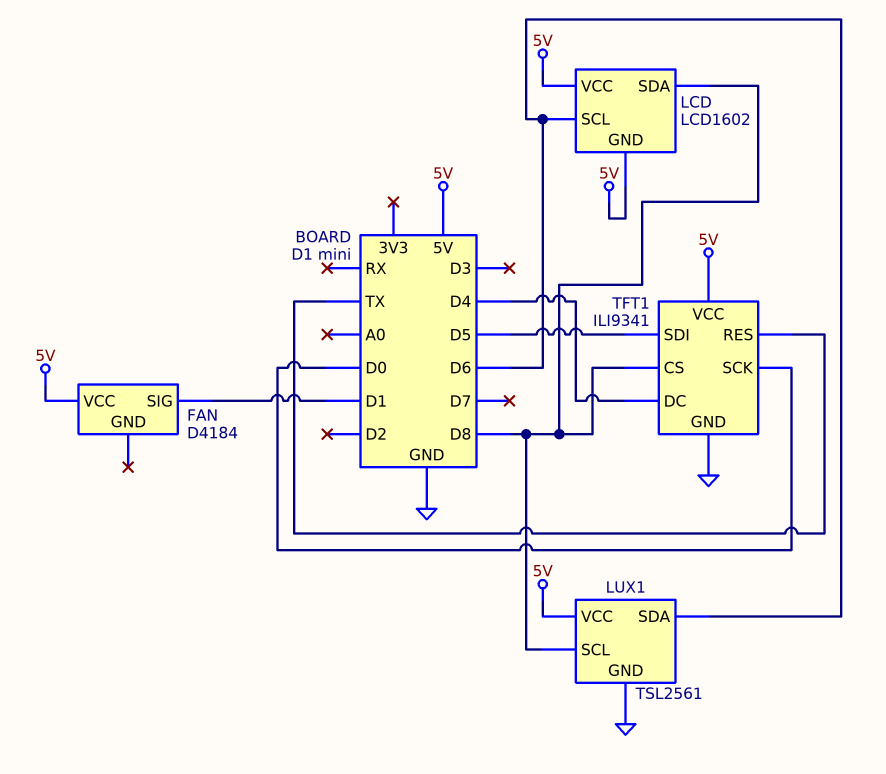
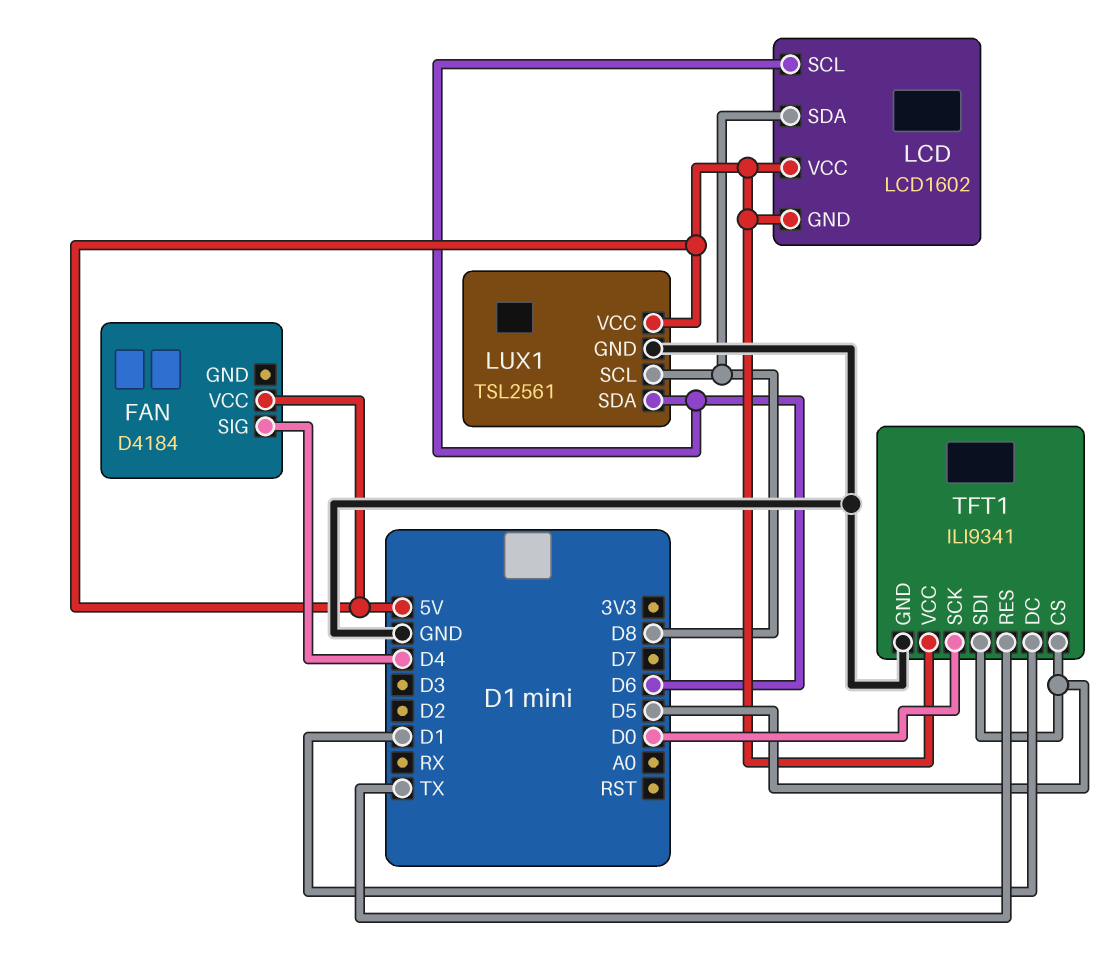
FAN pin SIG: D1 -> D4
TFT1 pin CS: D8 -> D5
TFT1 pin DC: D4 -> D1

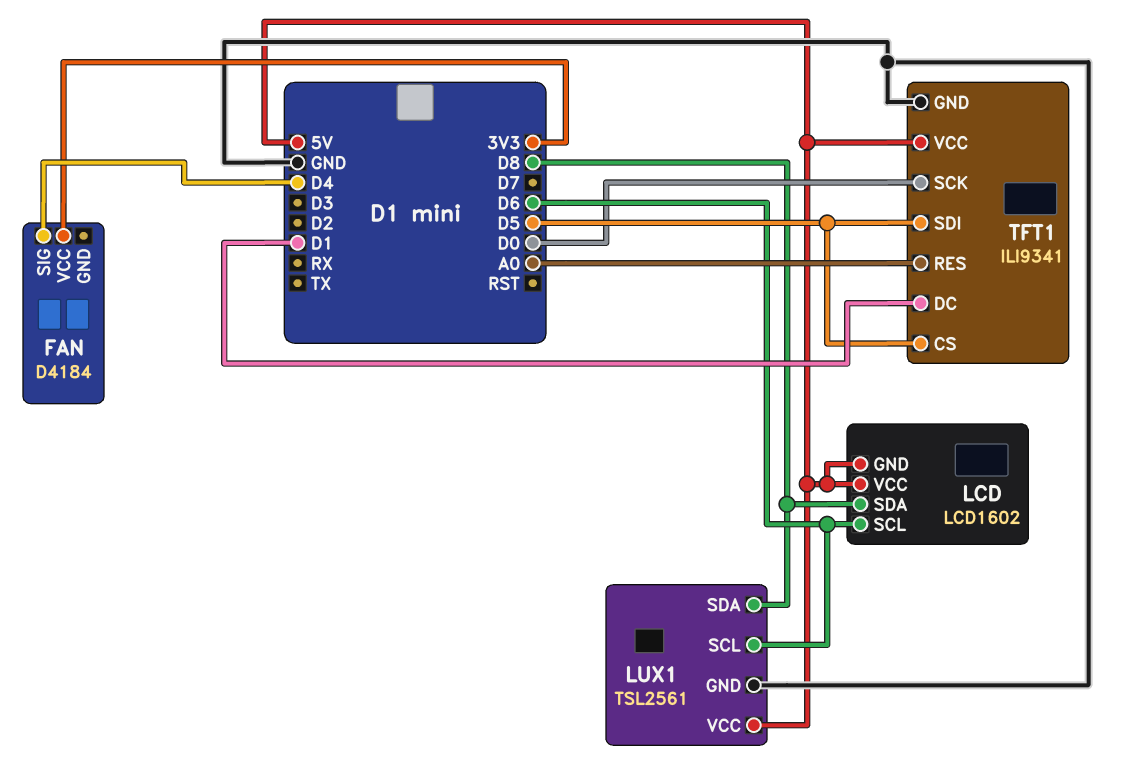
FAN pin VCC: 5V -> 3V3
LUX1 pin SCL: D8 -> D6
LUX1 pin SDA: D6 -> D8
TFT1 pin RES: TX -> A0

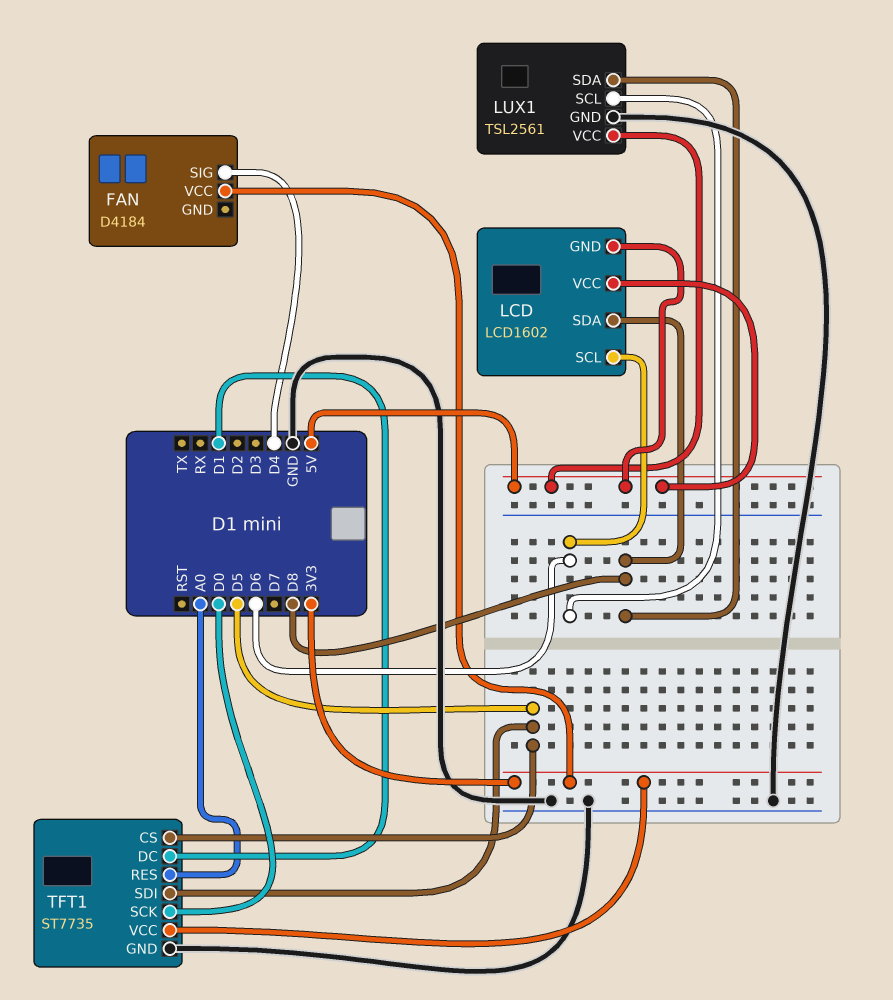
TFT1: ILI9341 -> ST7735
TFT1 pin VCC: 5V -> 3V3

